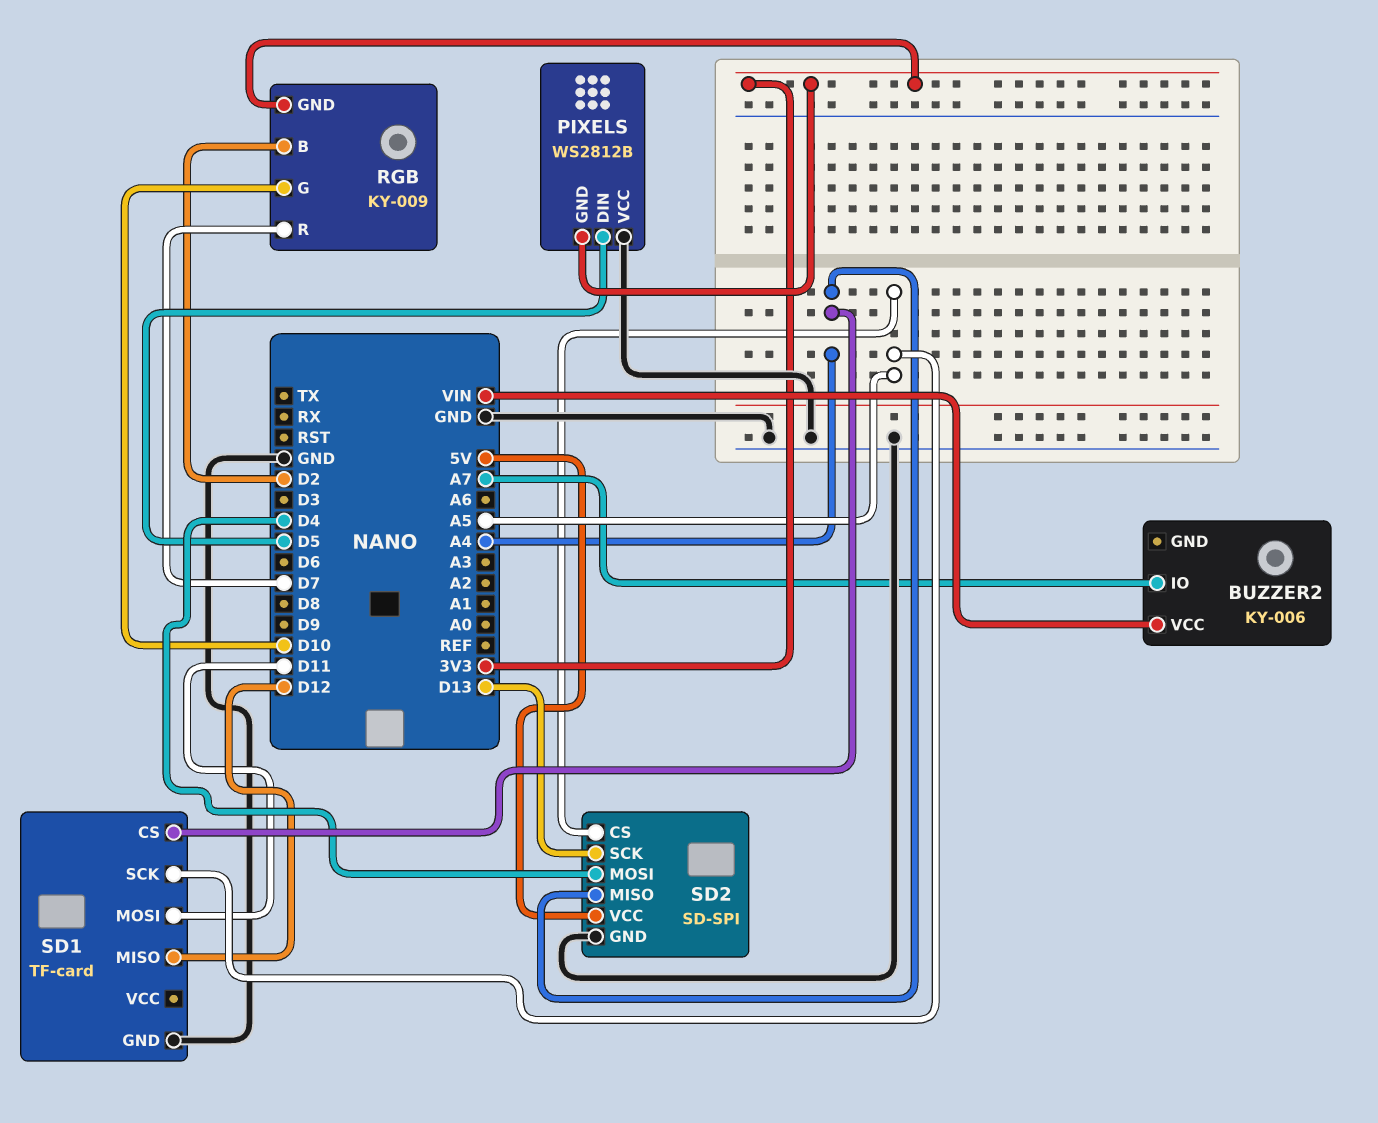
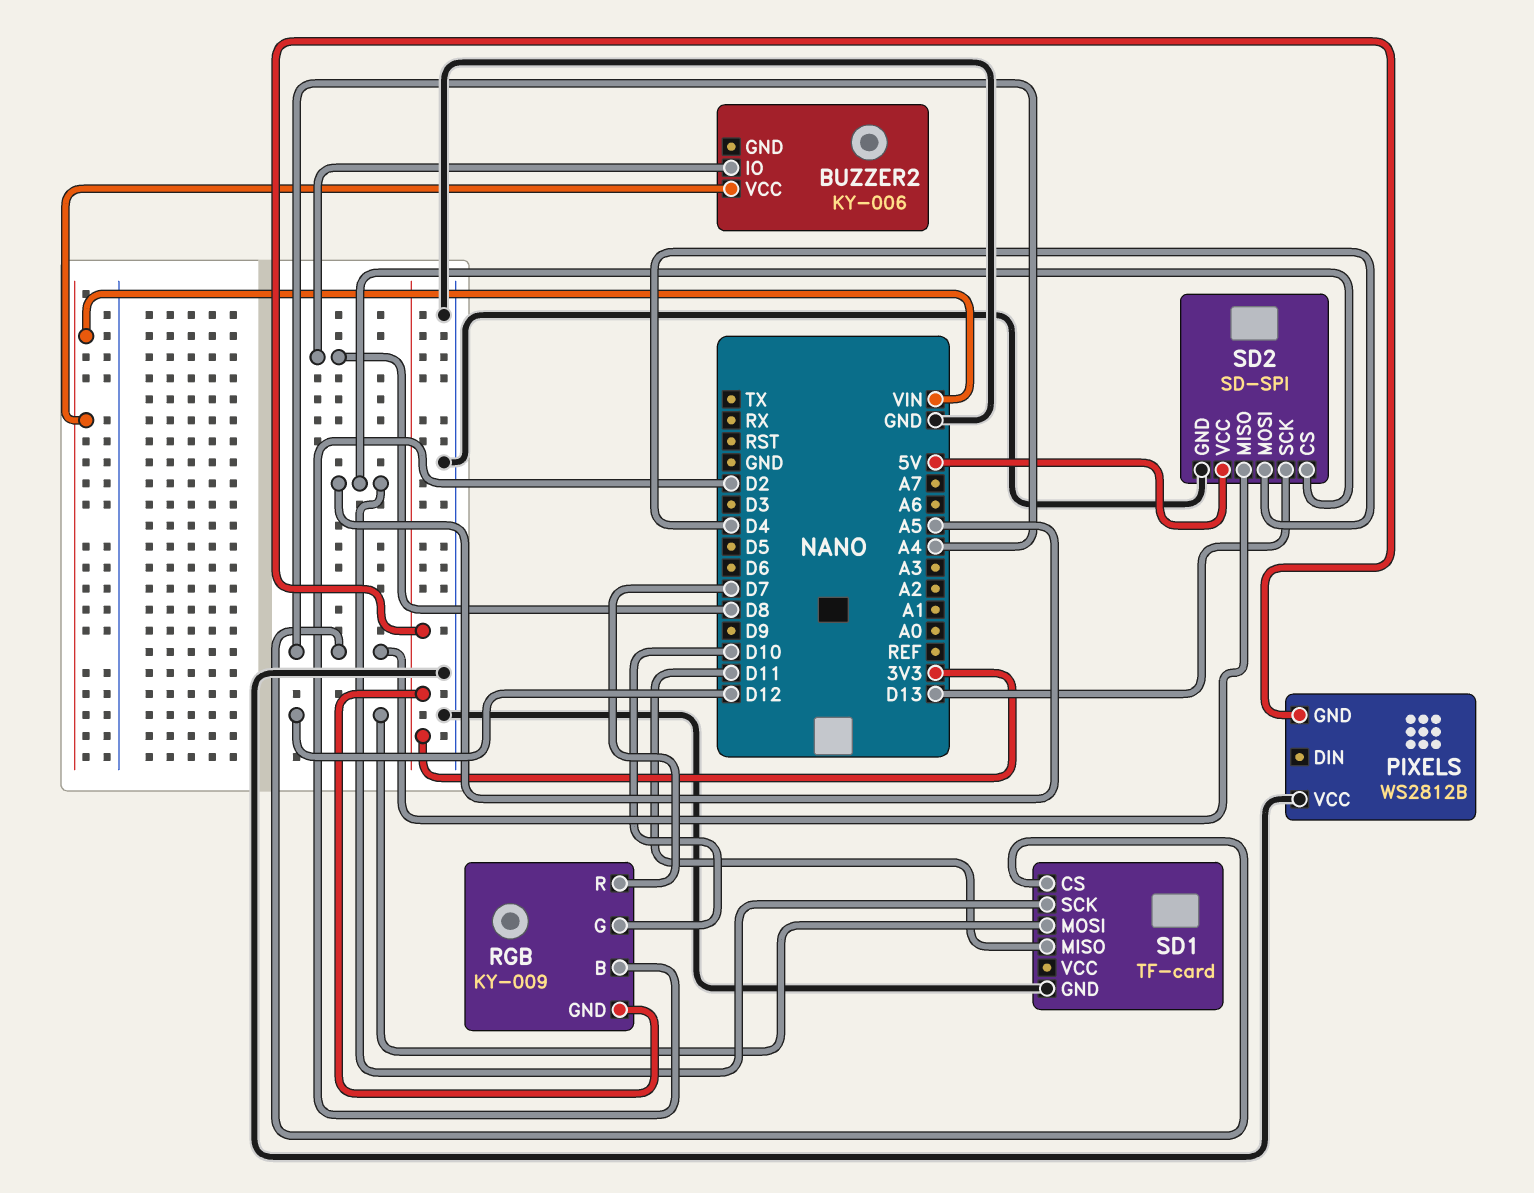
BUZZER2 pin IO: A7 -> D8
PIXELS pin DIN: D5 -> none
SD1 pin MISO: D12 -> D11
SD1 pin MOSI: D11 -> D12

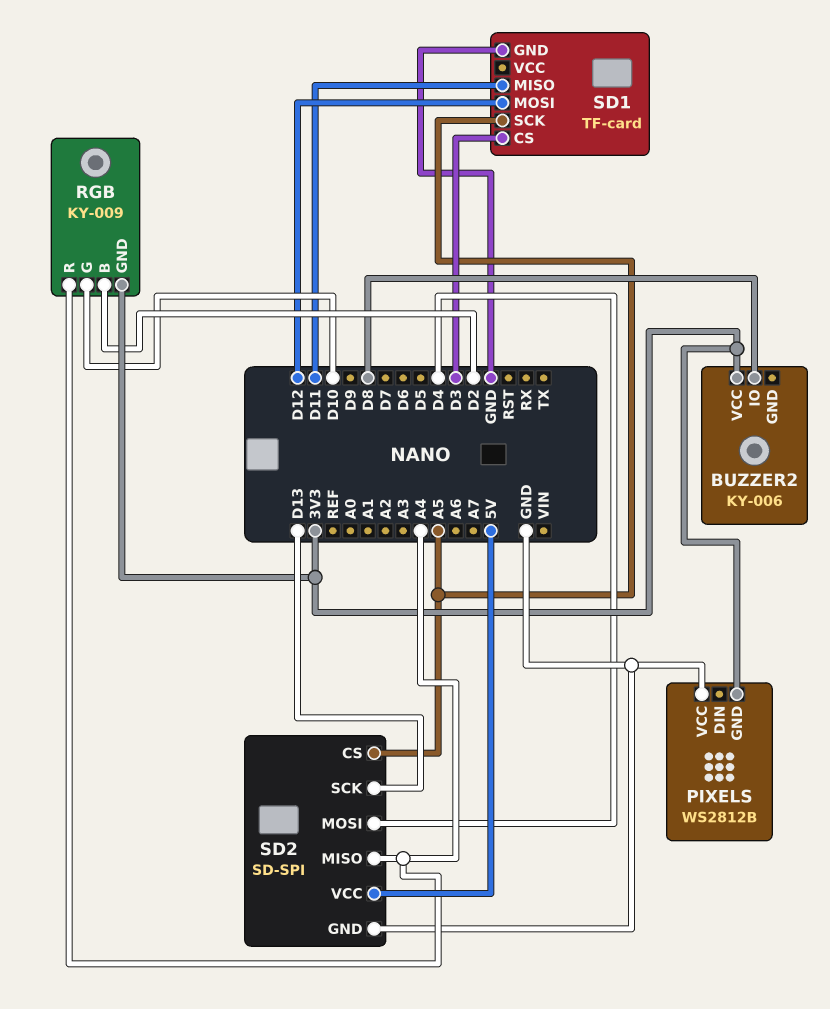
BUZZER2 pin VCC: VIN -> 3V3
RGB pin R: D7 -> A4
SD1 pin CS: A4 -> D3

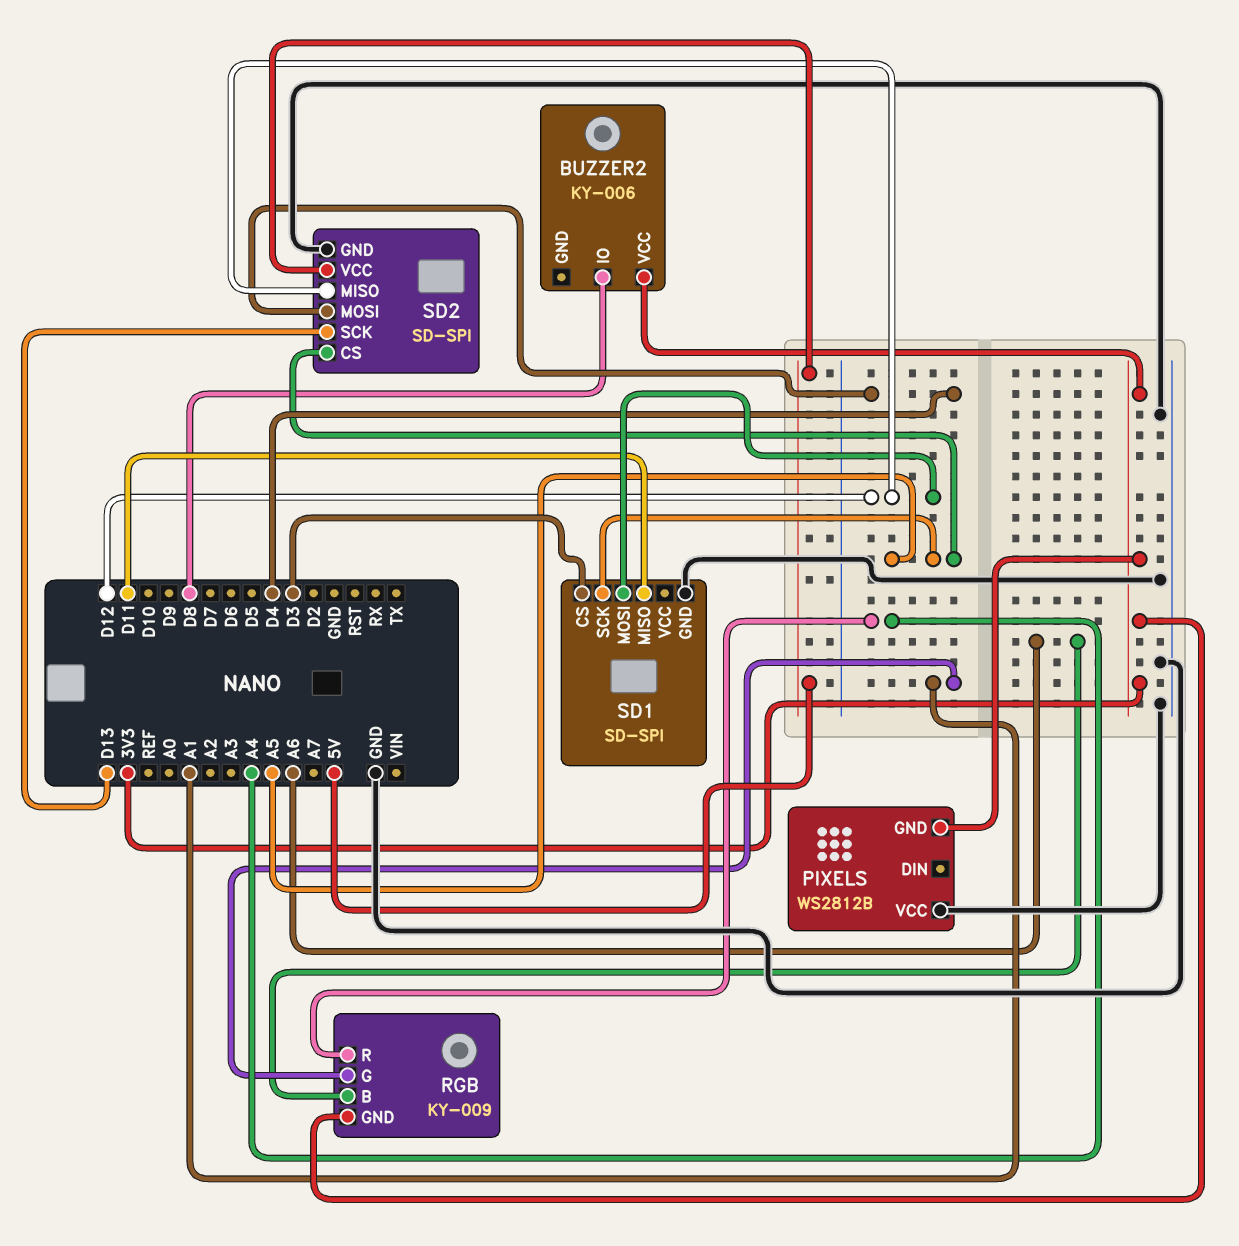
RGB pin B: D2 -> A6
RGB pin G: D10 -> A1
SD1: TF-card -> SD-SPI
SD2 pin MISO: A4 -> D12

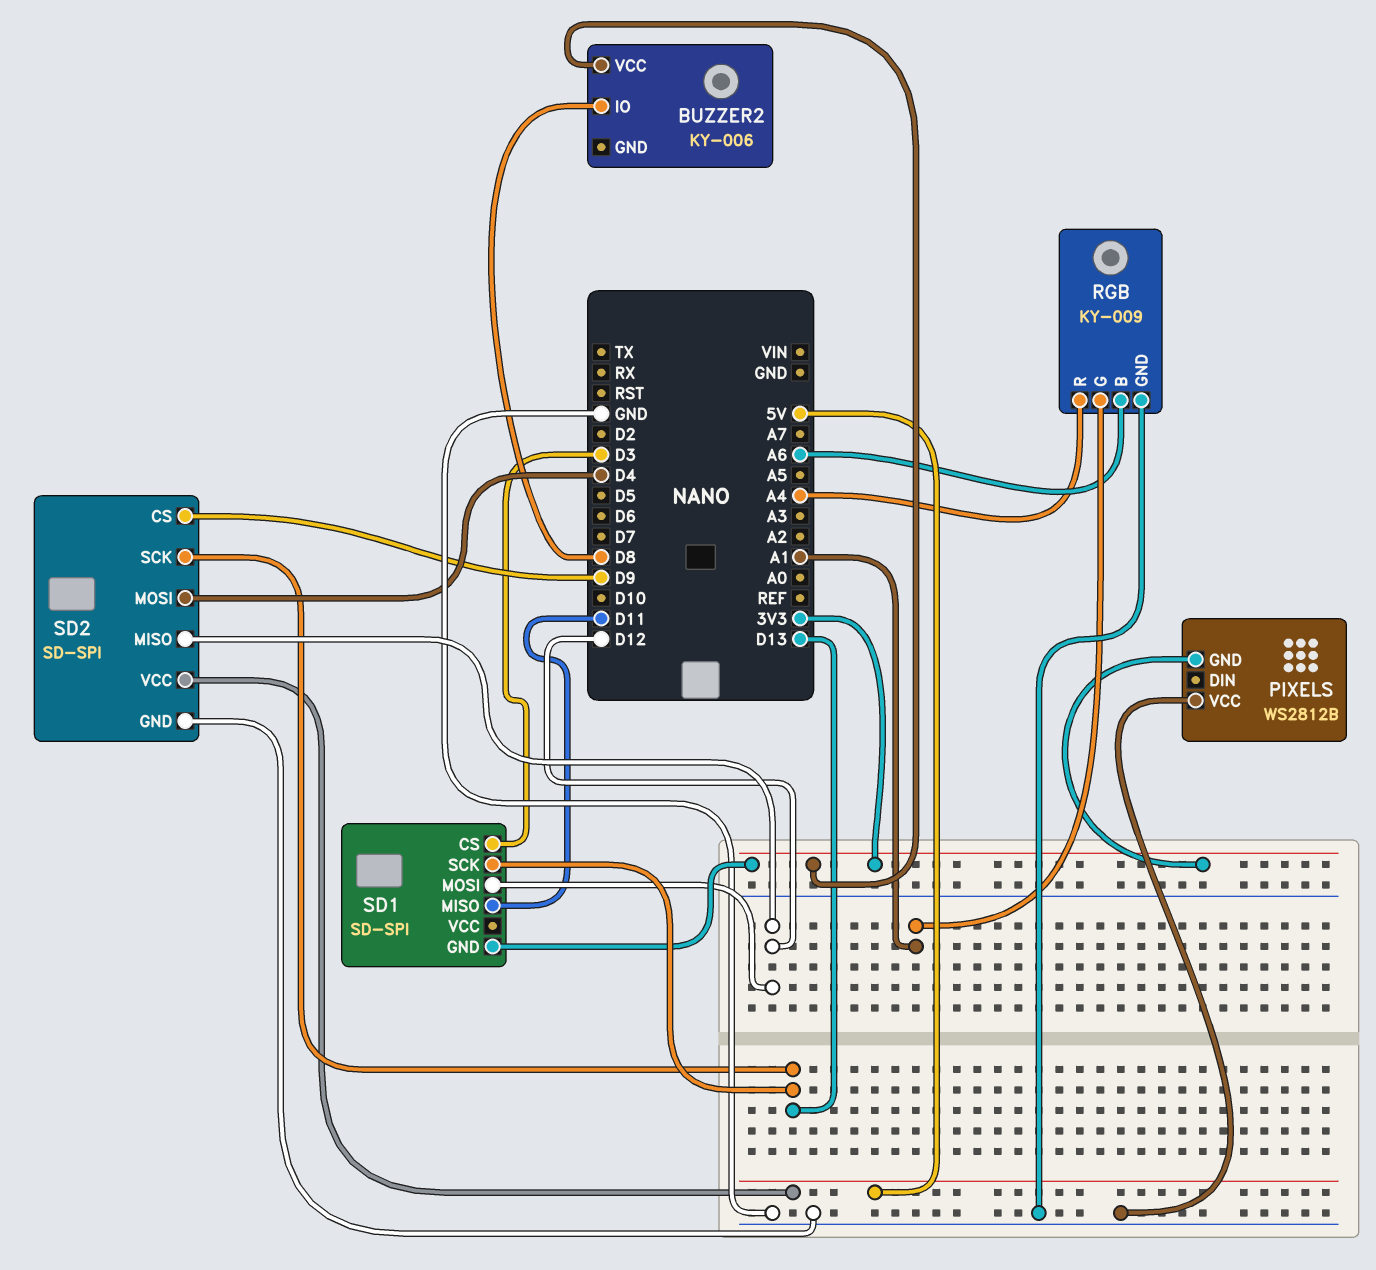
RGB pin GND: 3V3 -> GND
SD1 pin GND: GND -> 3V3
SD1 pin SCK: A5 -> D13
SD2 pin CS: A5 -> D9

